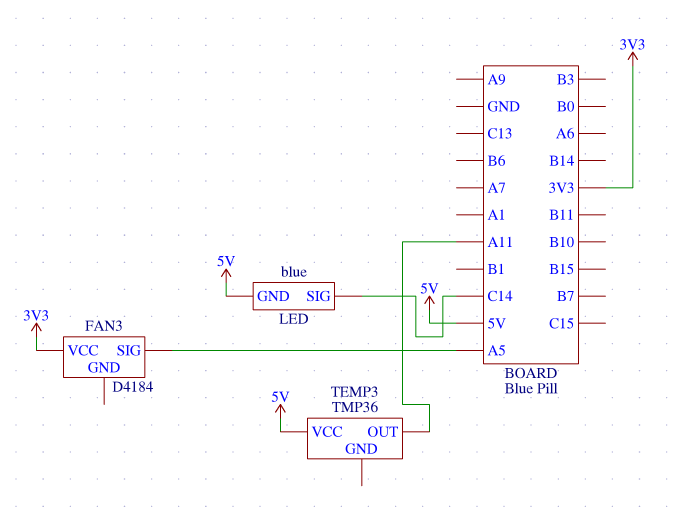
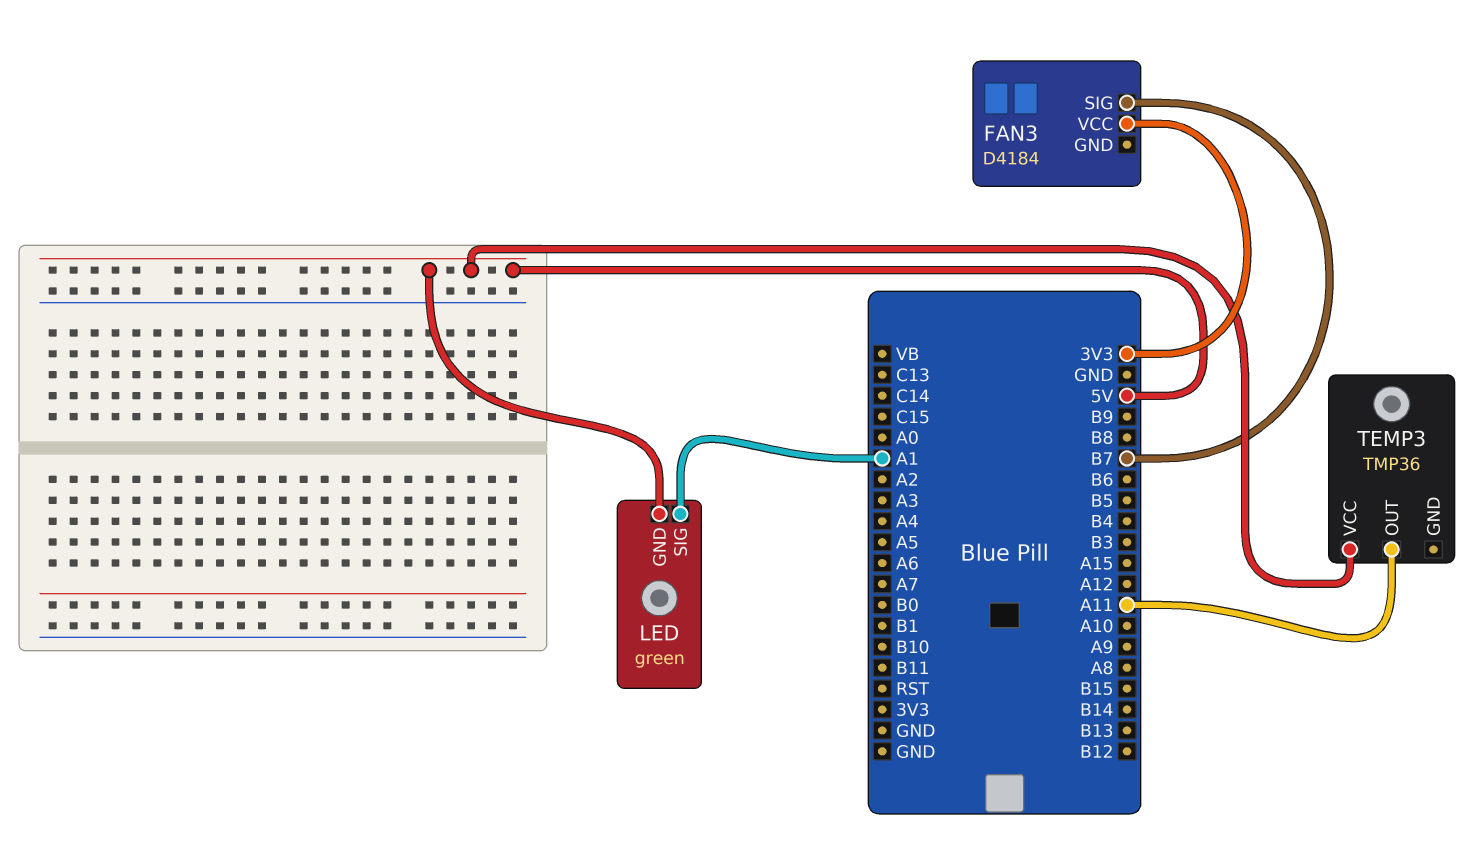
FAN3 pin SIG: A5 -> B7
LED: blue -> green
LED pin SIG: C14 -> A1

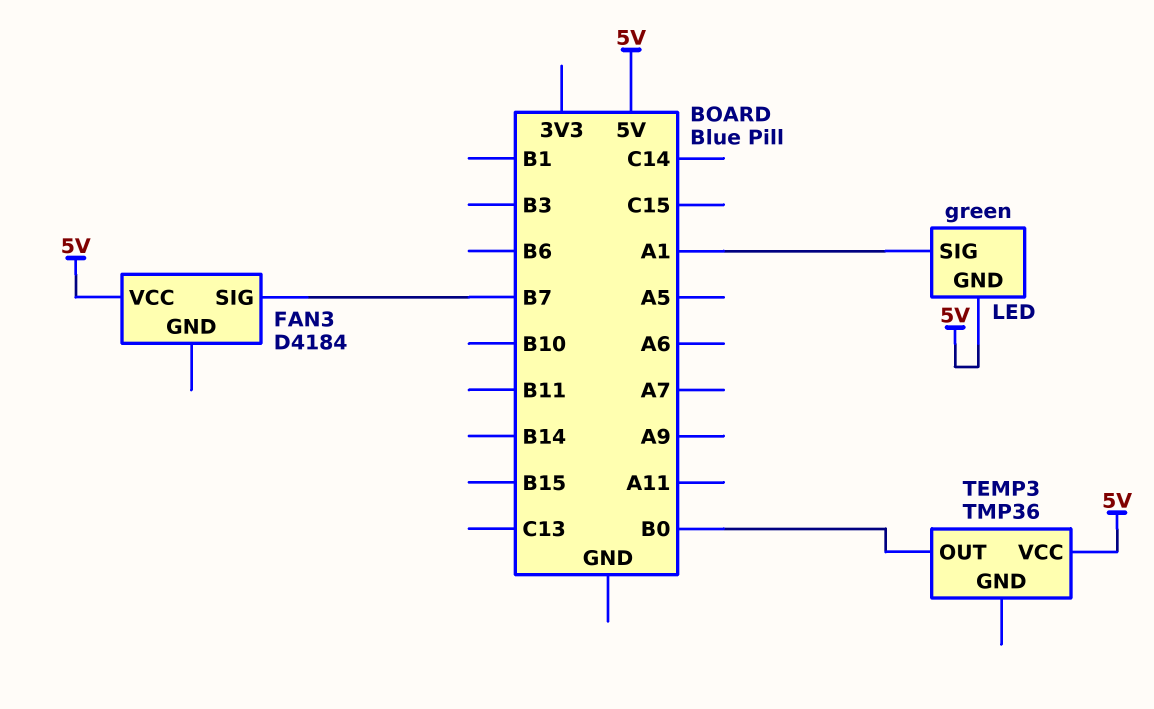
FAN3 pin VCC: 3V3 -> 5V
TEMP3 pin OUT: A11 -> B0

